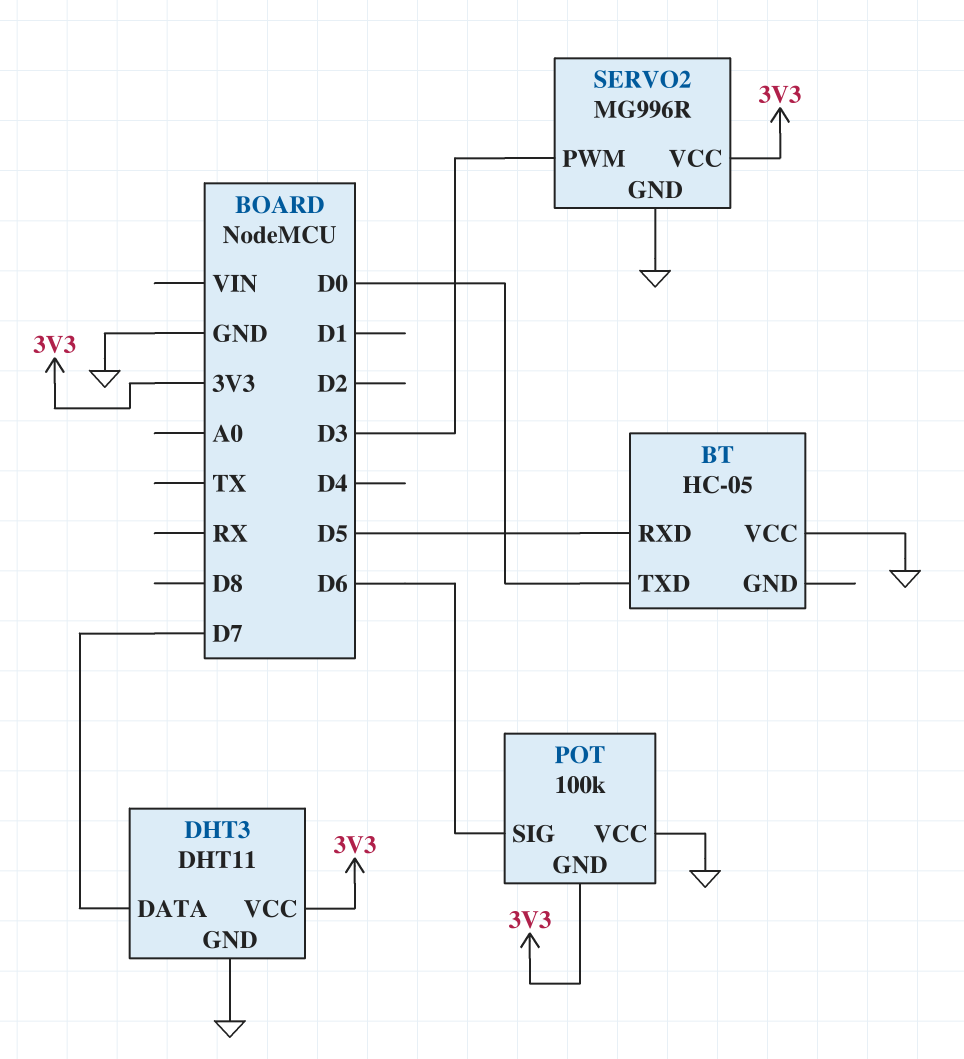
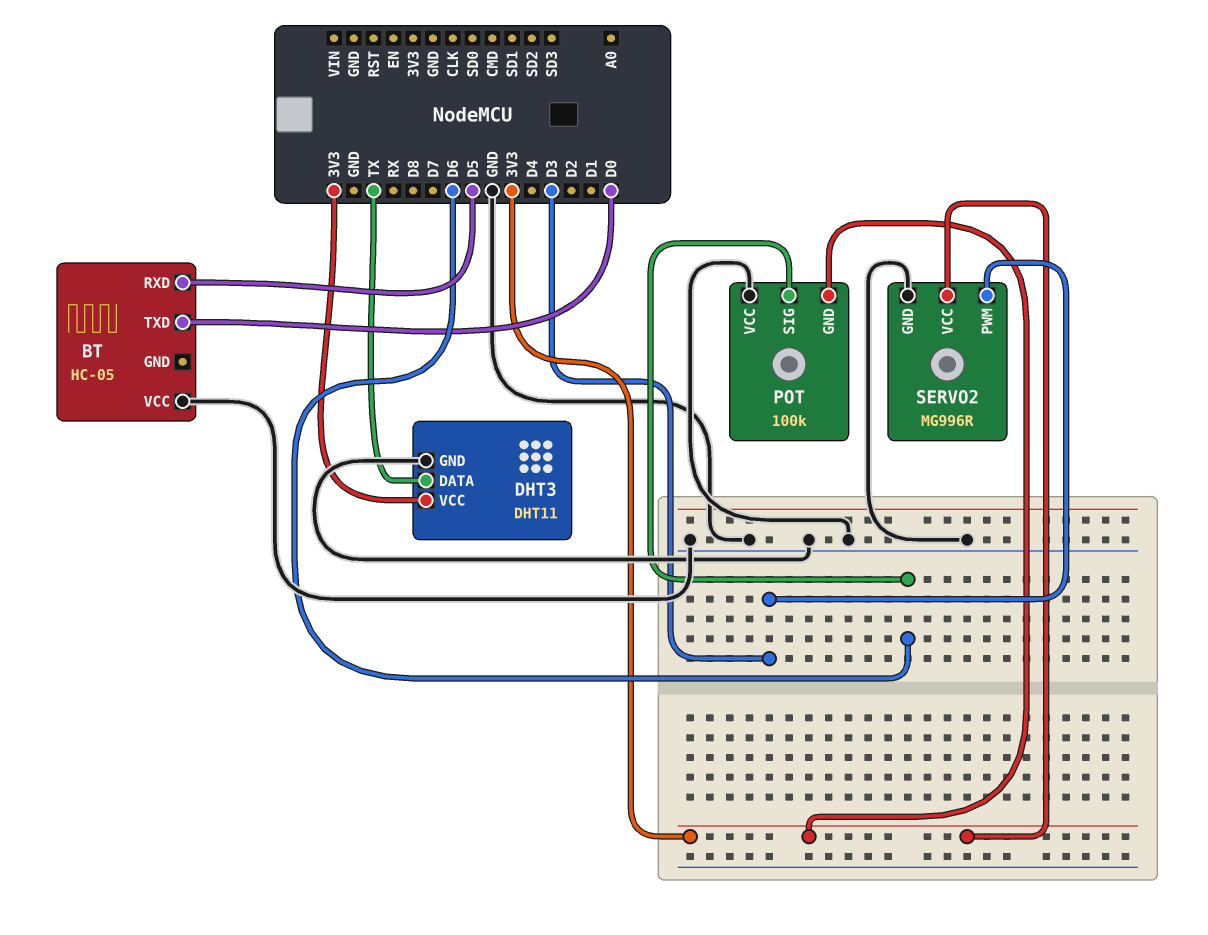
DHT3 pin DATA: D7 -> TX

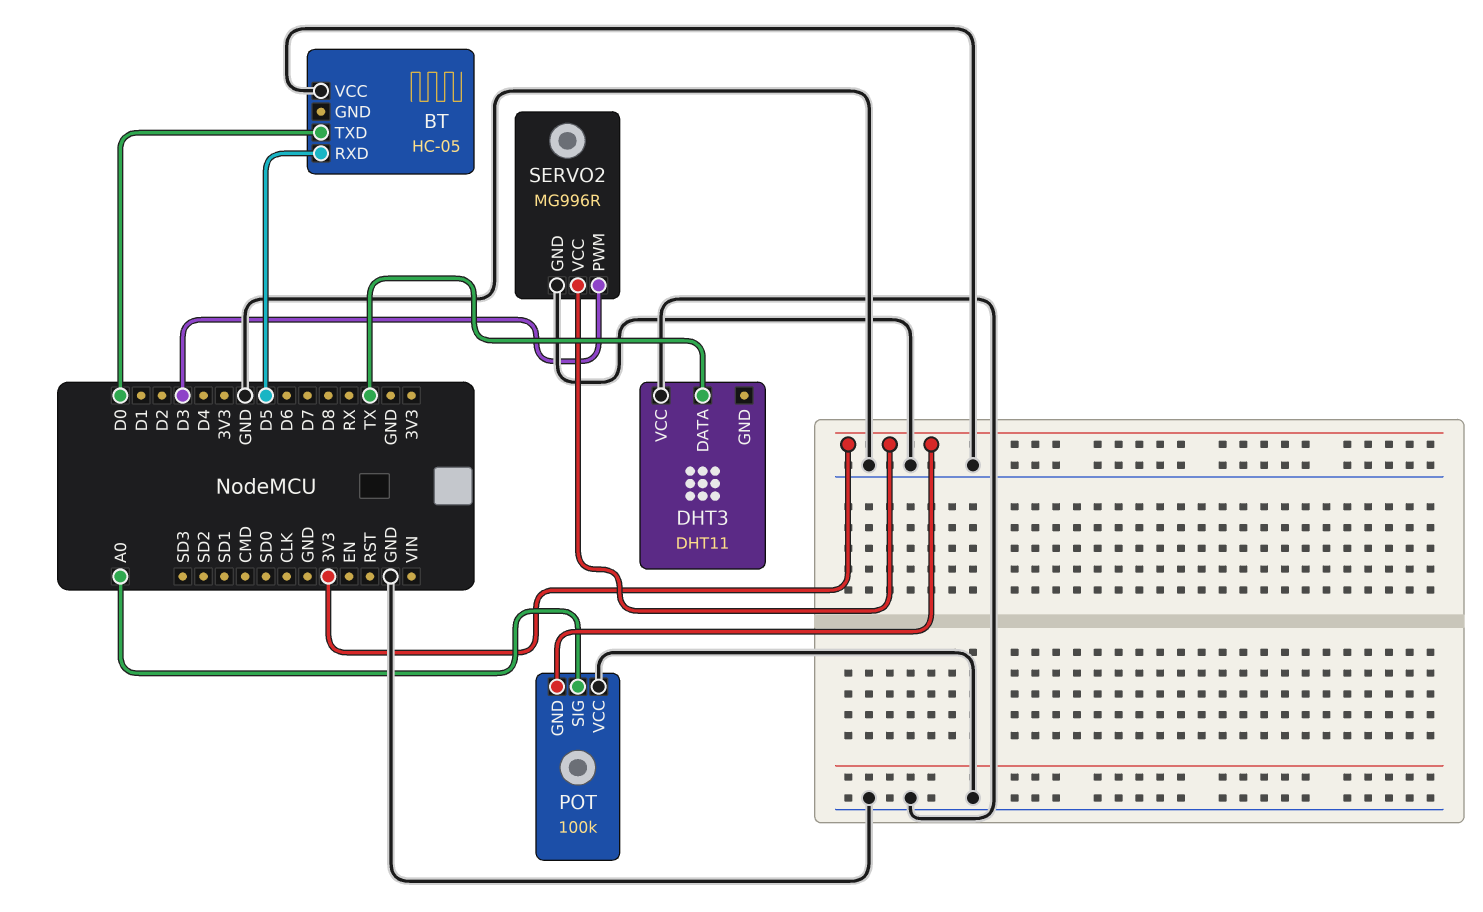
DHT3 pin GND: GND -> none
DHT3 pin VCC: 3V3 -> GND
POT pin SIG: D6 -> A0

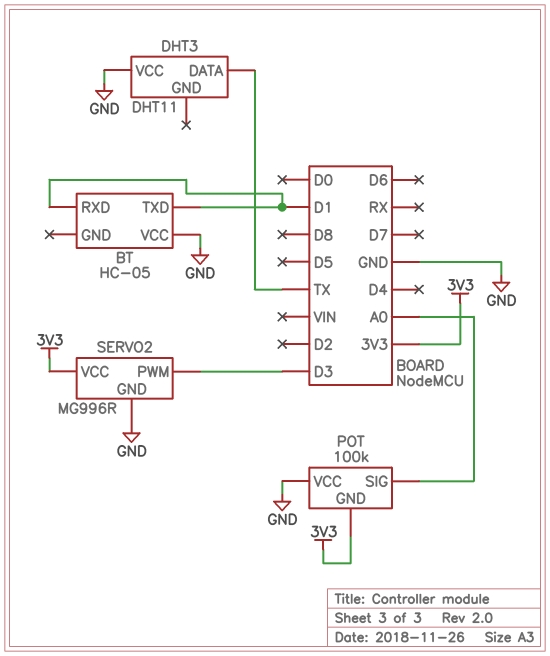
BT pin RXD: D5 -> D1
BT pin TXD: D0 -> D1

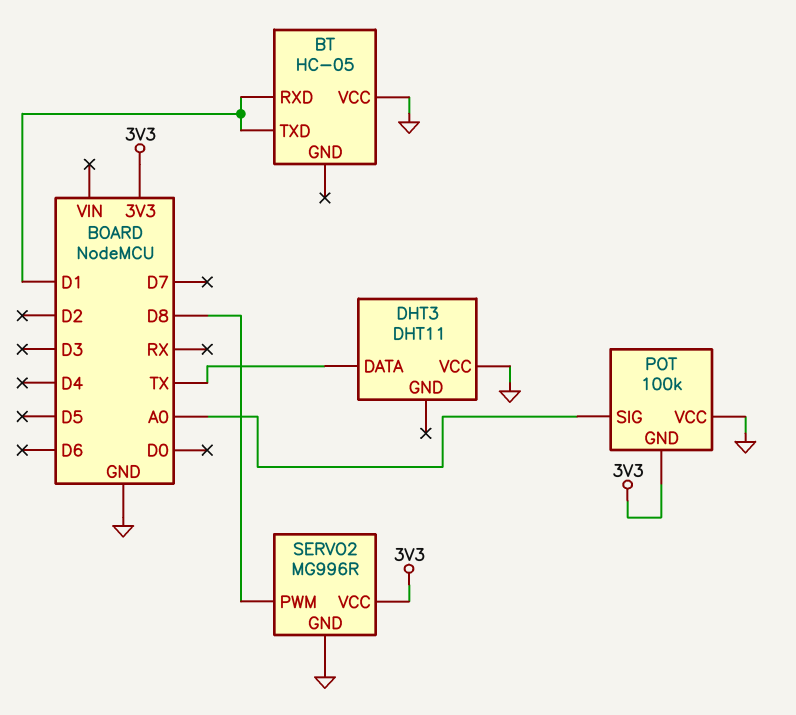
SERVO2 pin PWM: D3 -> D8

